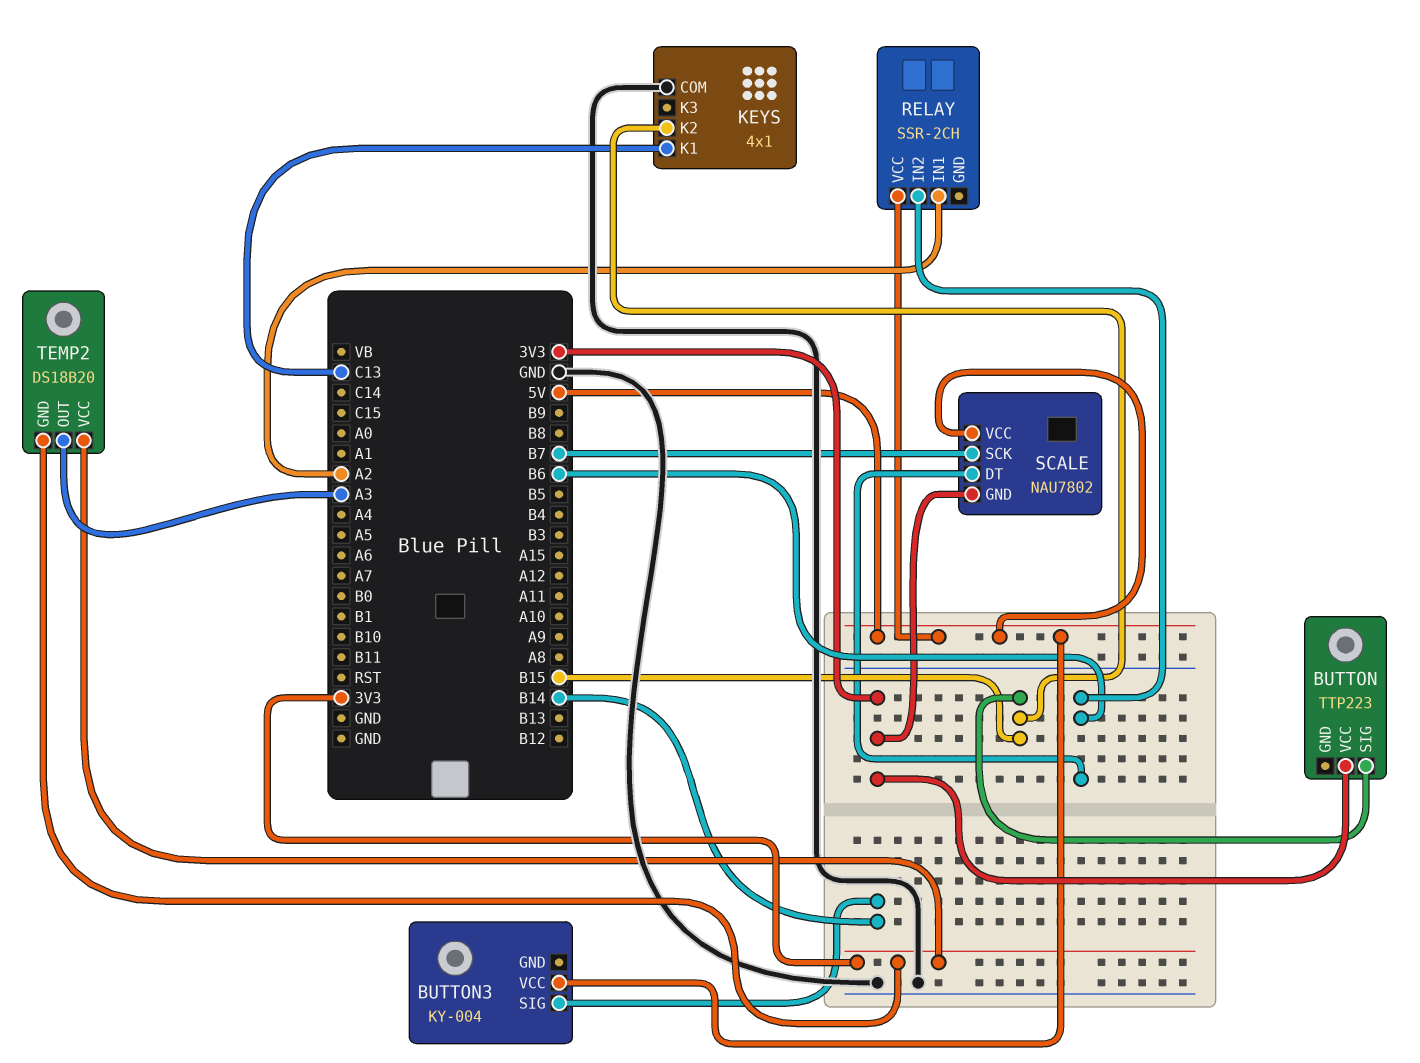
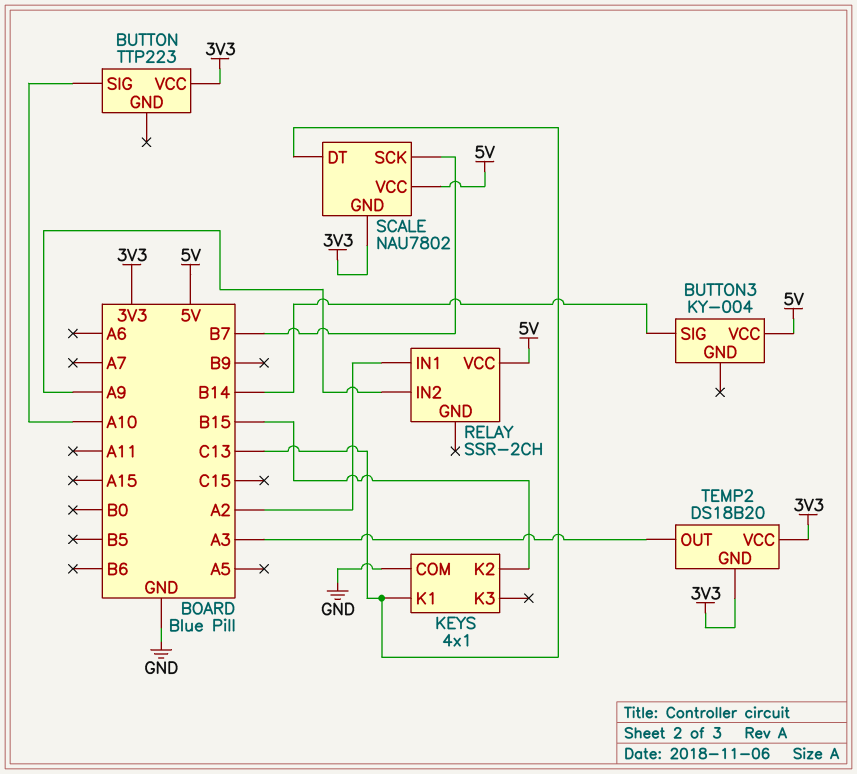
BUTTON pin SIG: B15 -> A10
RELAY pin IN2: B6 -> A9
SCALE pin DT: B6 -> C13

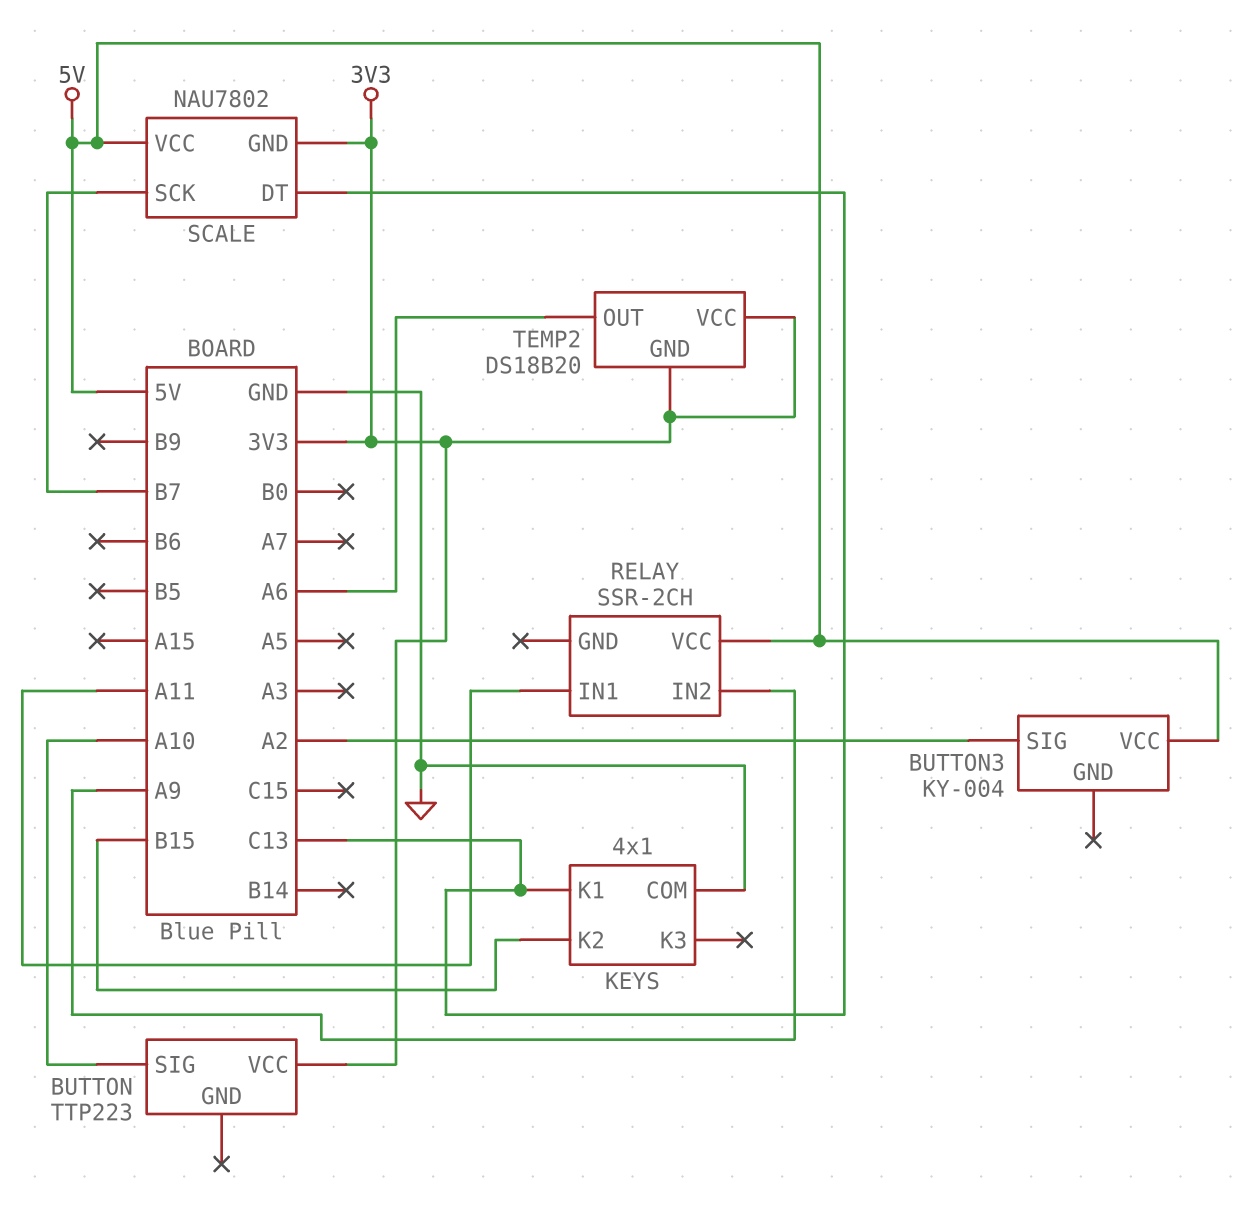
BUTTON3 pin SIG: B14 -> A2
RELAY pin IN1: A2 -> A11
TEMP2 pin OUT: A3 -> A6

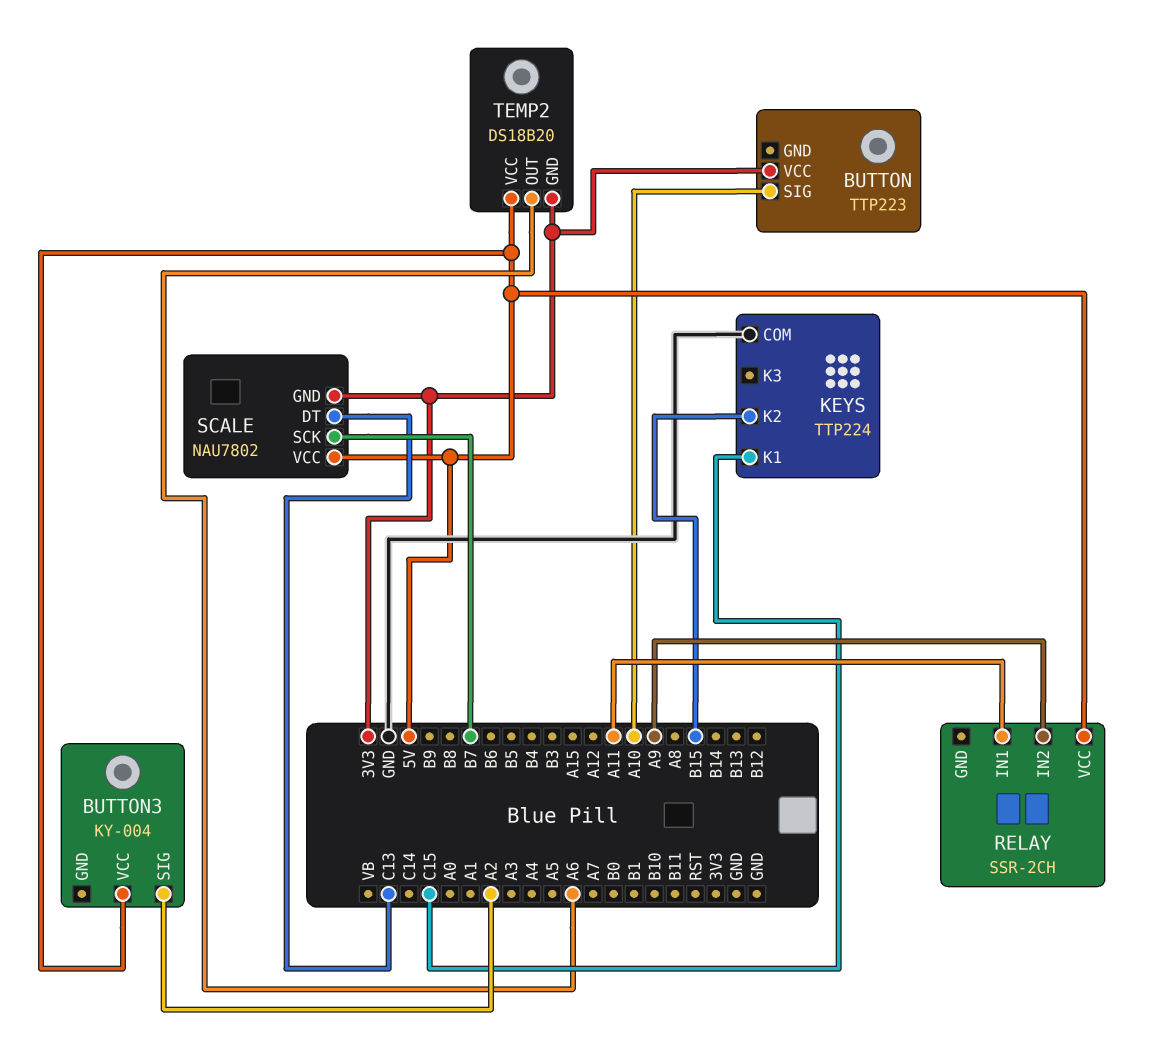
KEYS: 4x1 -> TTP224
KEYS pin K1: C13 -> C15
TEMP2 pin VCC: 3V3 -> 5V

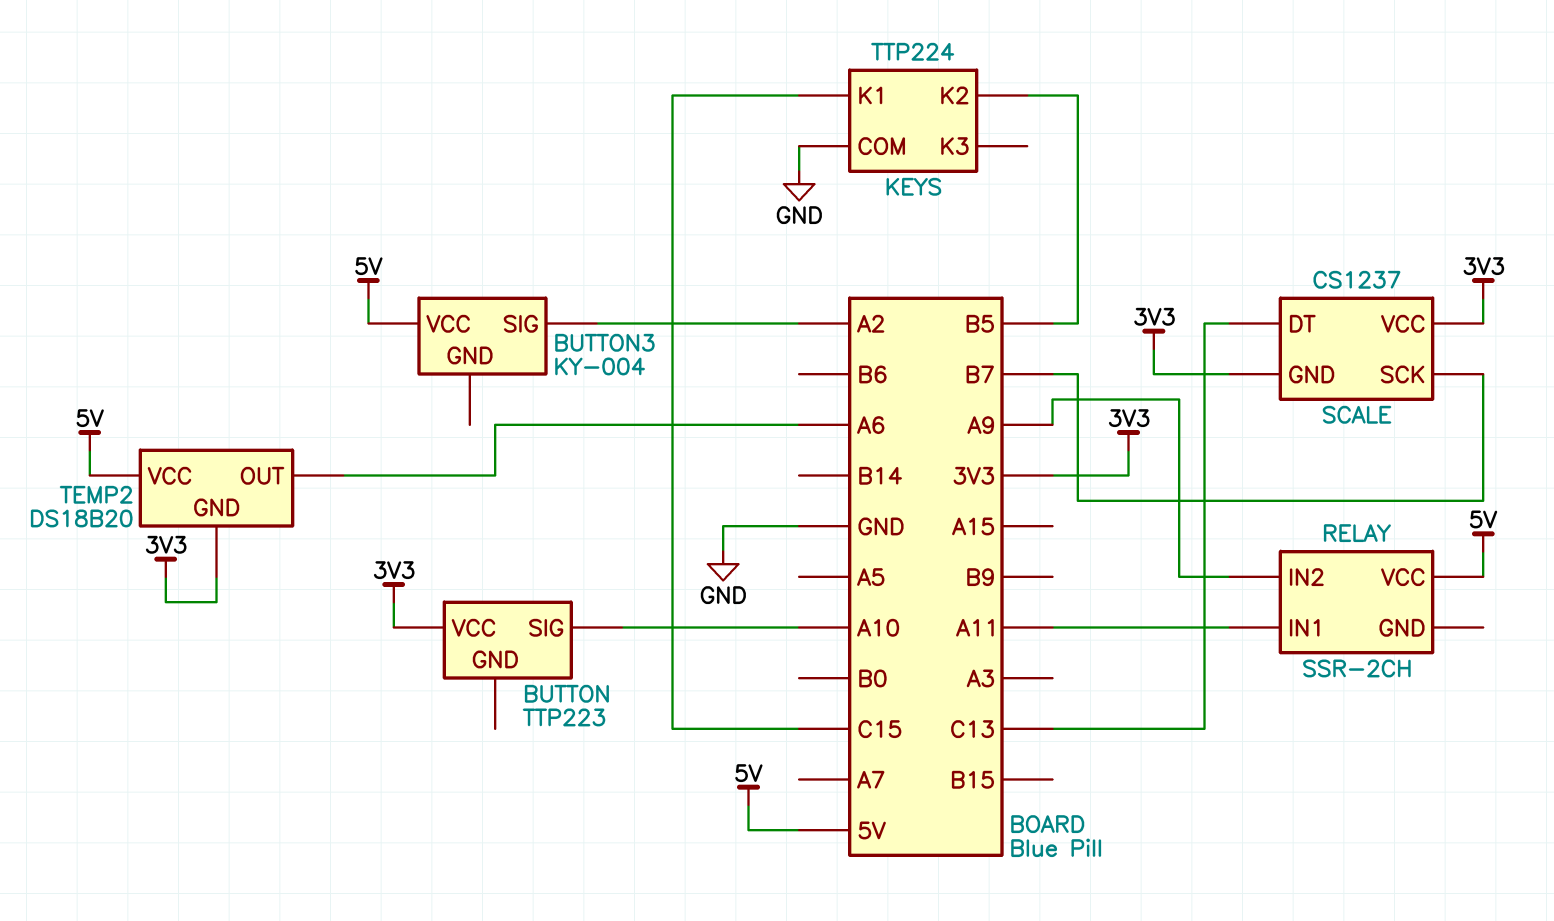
KEYS pin K2: B15 -> B5
SCALE: NAU7802 -> CS1237
SCALE pin VCC: 5V -> 3V3

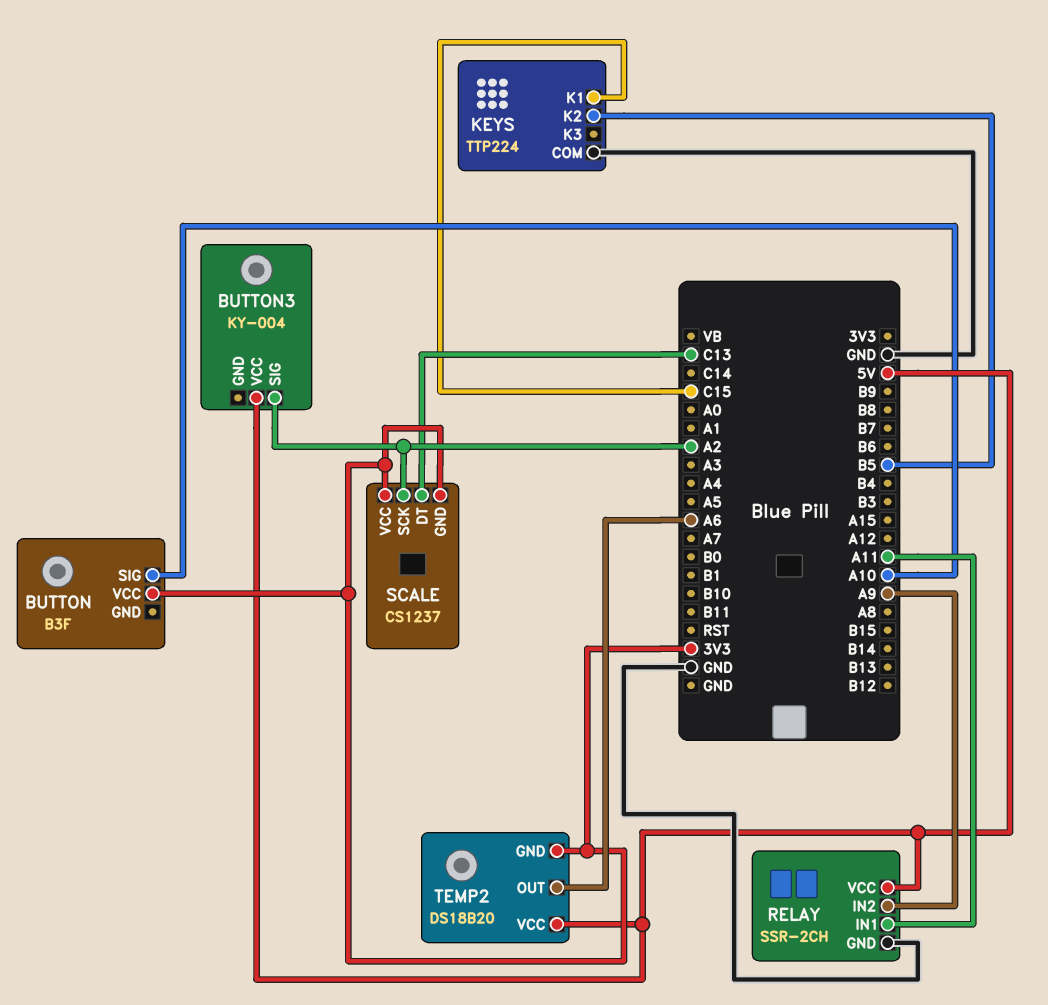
BUTTON: TTP223 -> B3F
RELAY pin GND: none -> GND
SCALE pin SCK: B7 -> A2

